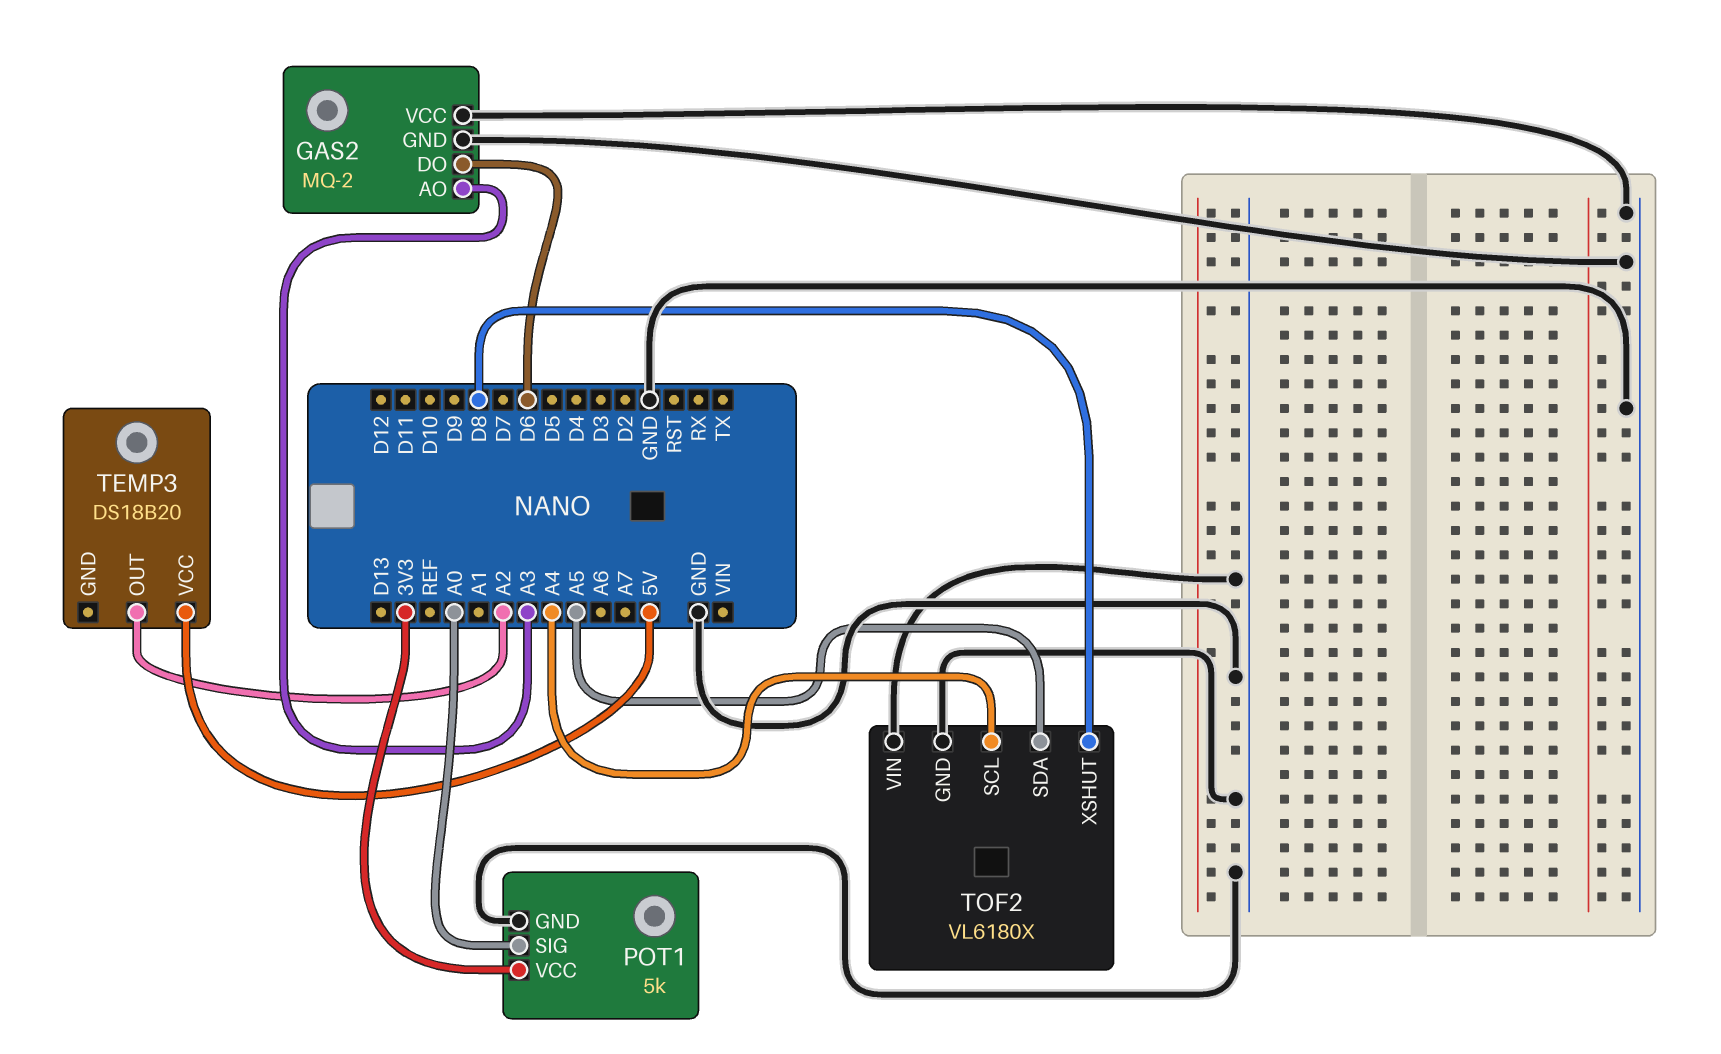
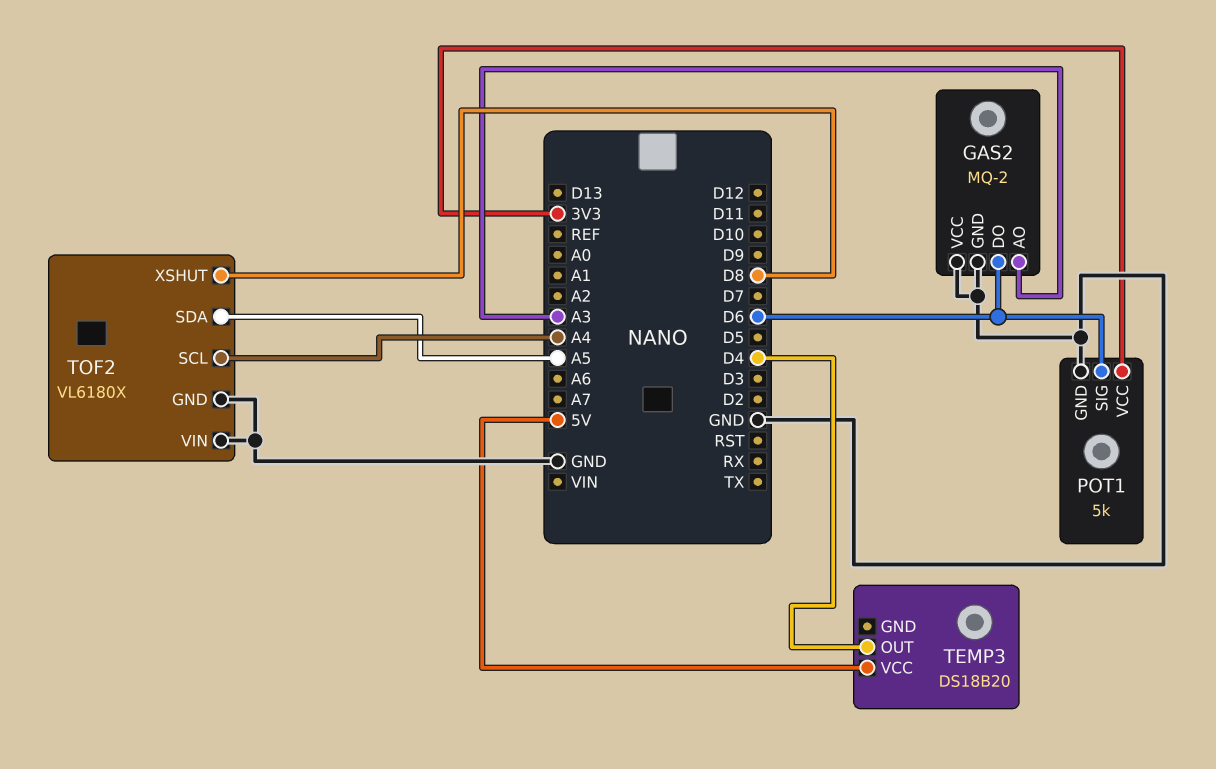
POT1 pin SIG: A0 -> D6
TEMP3 pin OUT: A2 -> D4

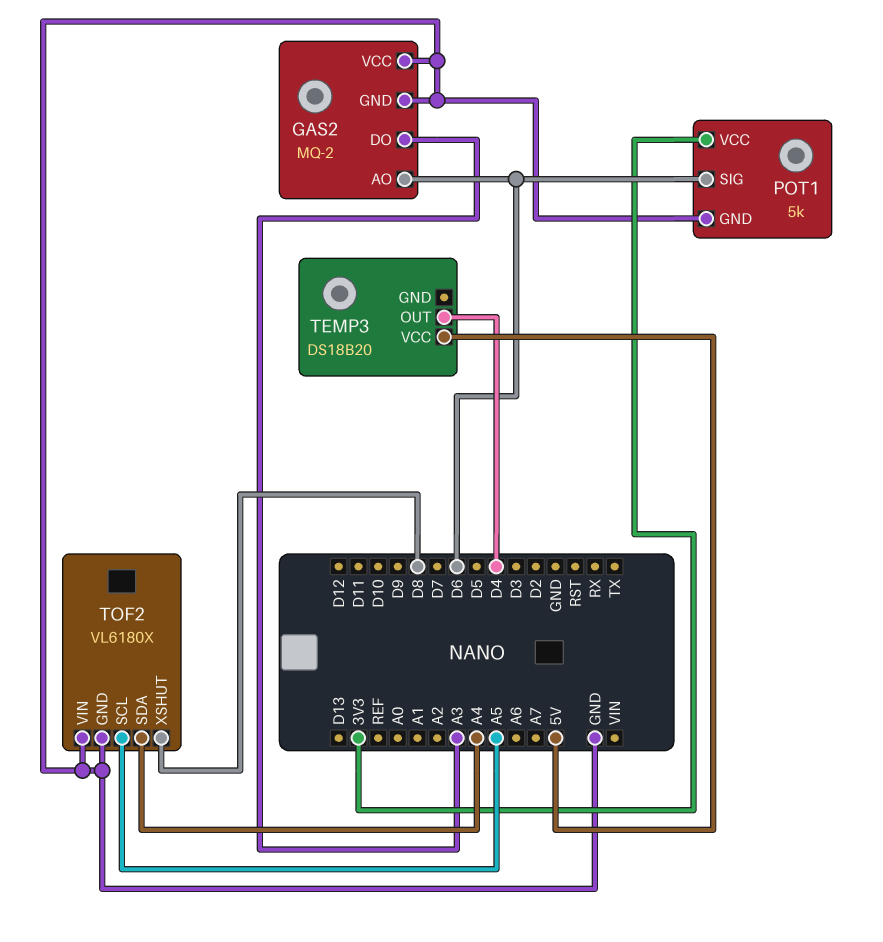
GAS2 pin AO: A3 -> D6
GAS2 pin DO: D6 -> A3
TOF2 pin SCL: A4 -> A5
TOF2 pin SDA: A5 -> A4

